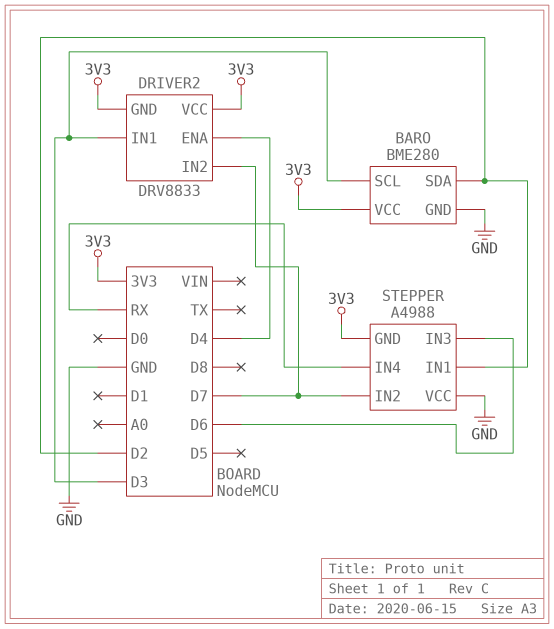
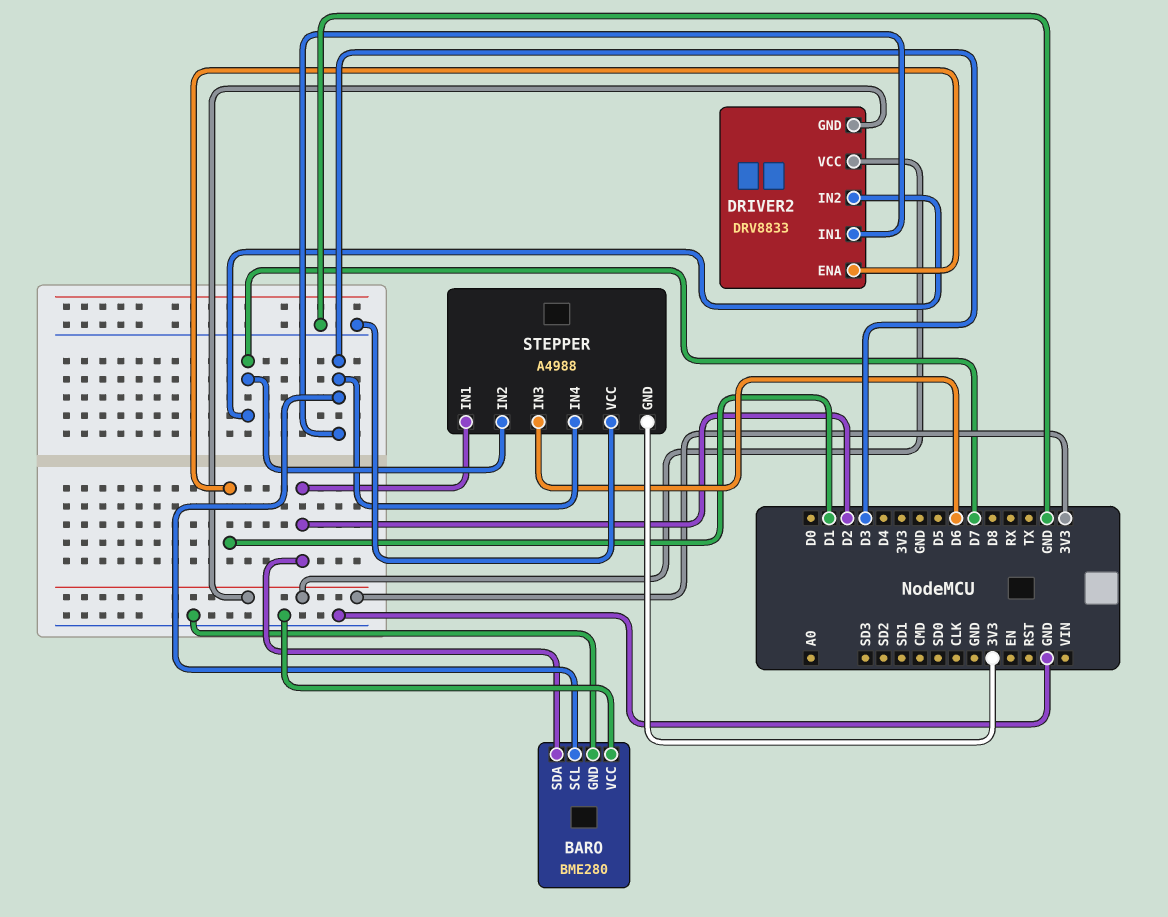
BARO pin VCC: 3V3 -> GND
DRIVER2 pin ENA: D4 -> D1
STEPPER pin IN4: RX -> D3

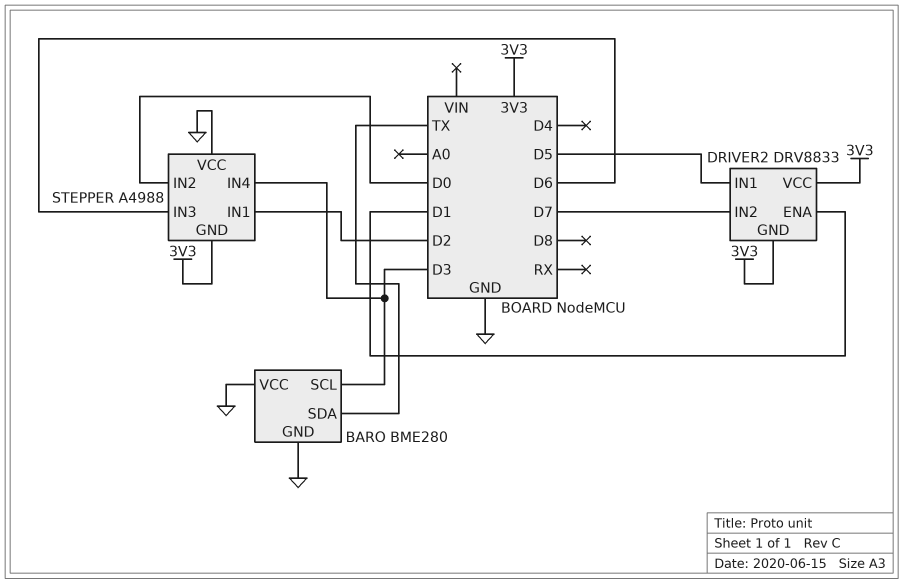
BARO pin SDA: D2 -> TX
DRIVER2 pin IN1: D3 -> D5
STEPPER pin IN2: D7 -> D0

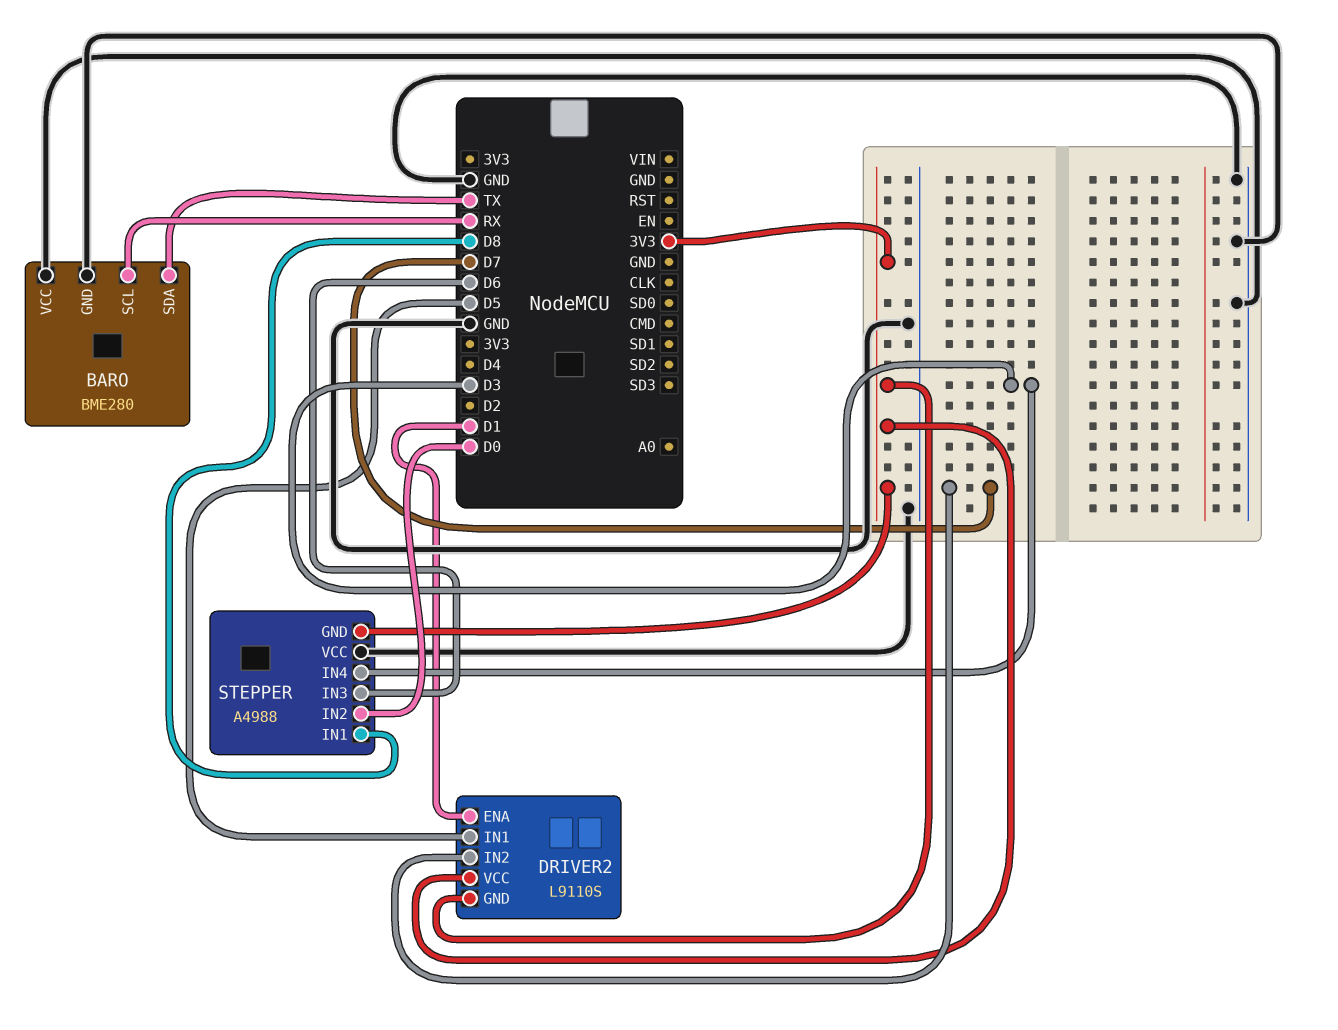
BARO pin SCL: D3 -> RX
DRIVER2: DRV8833 -> L9110S
STEPPER pin IN1: D2 -> D8

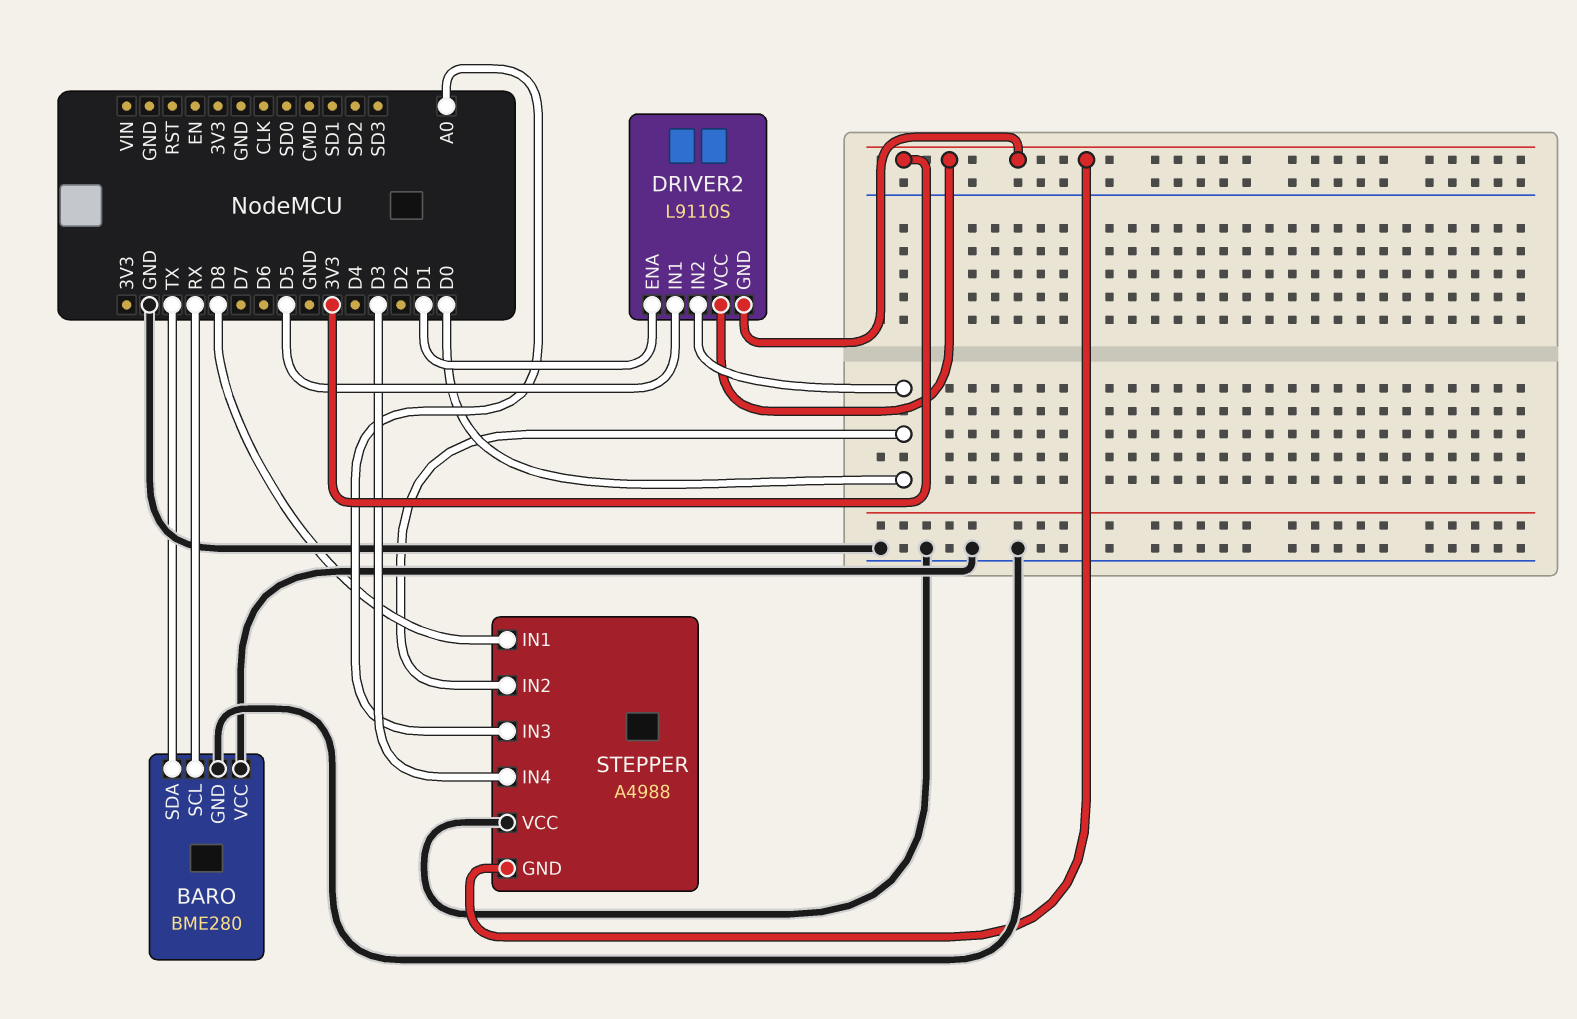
DRIVER2 pin IN2: D7 -> D0
STEPPER pin IN3: D6 -> A0

